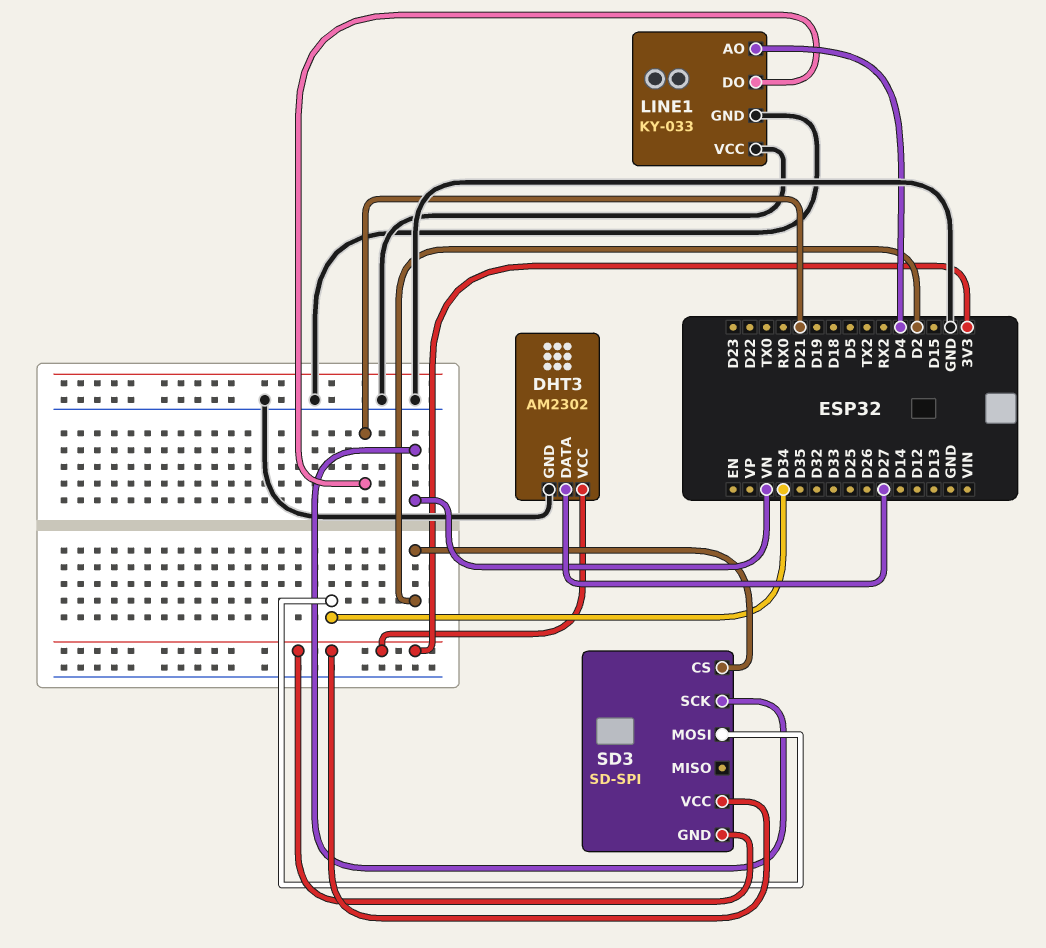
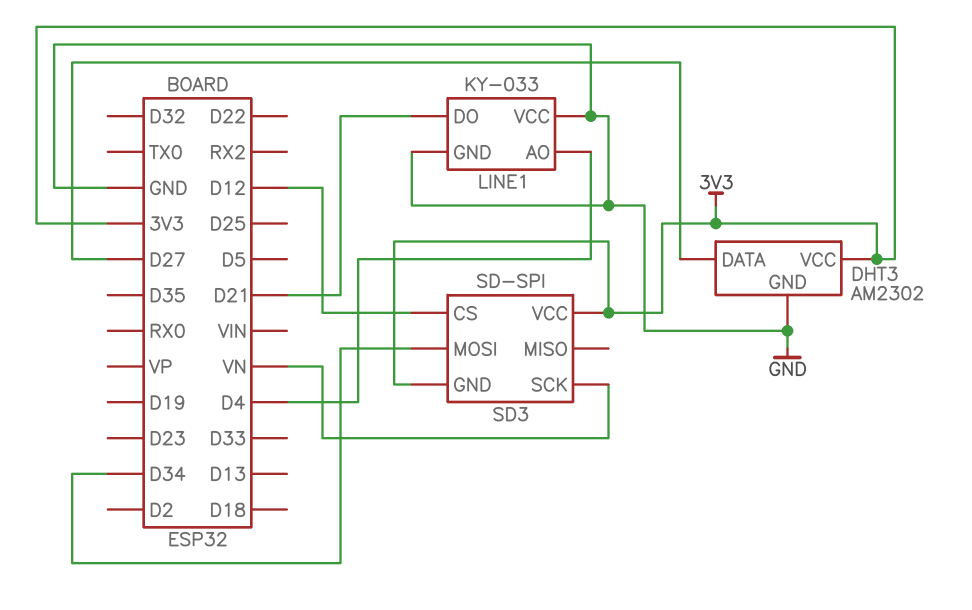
SD3 pin CS: D2 -> D12

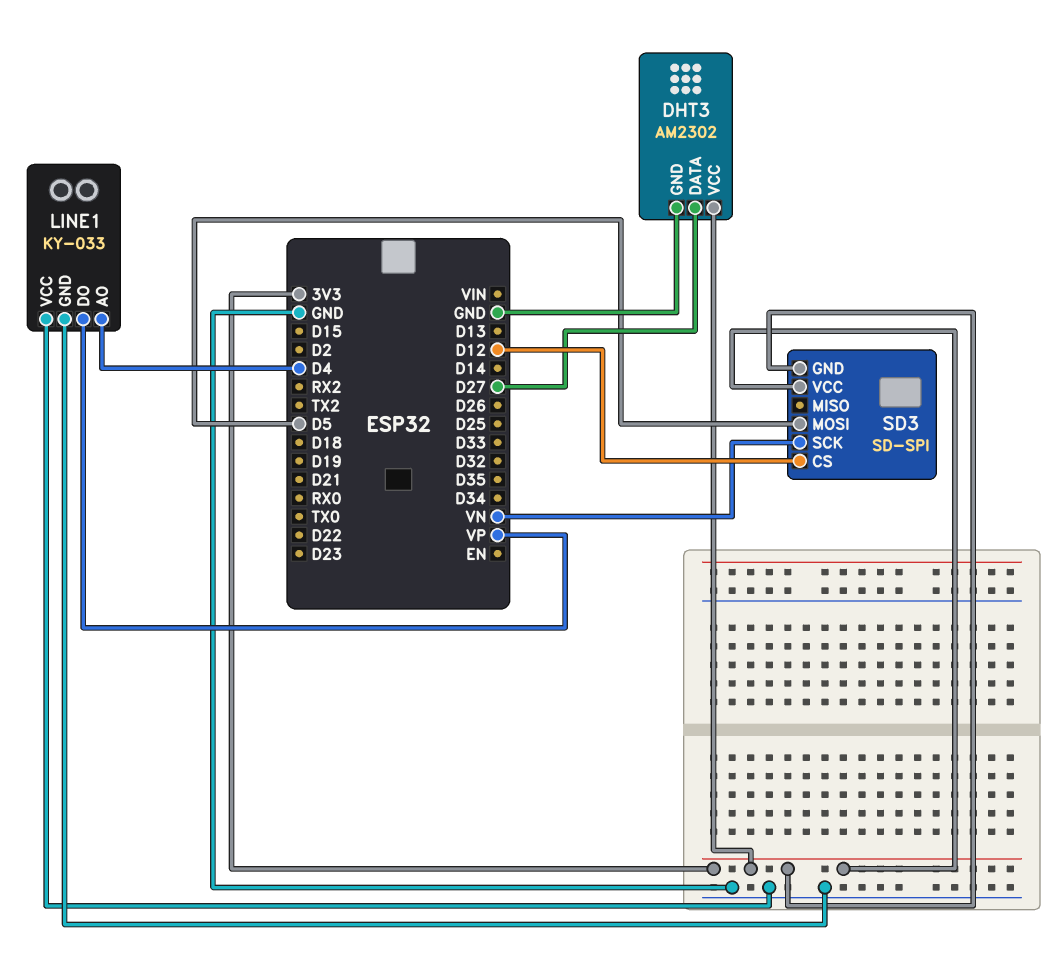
LINE1 pin DO: D21 -> VP
SD3 pin MOSI: D34 -> D5

